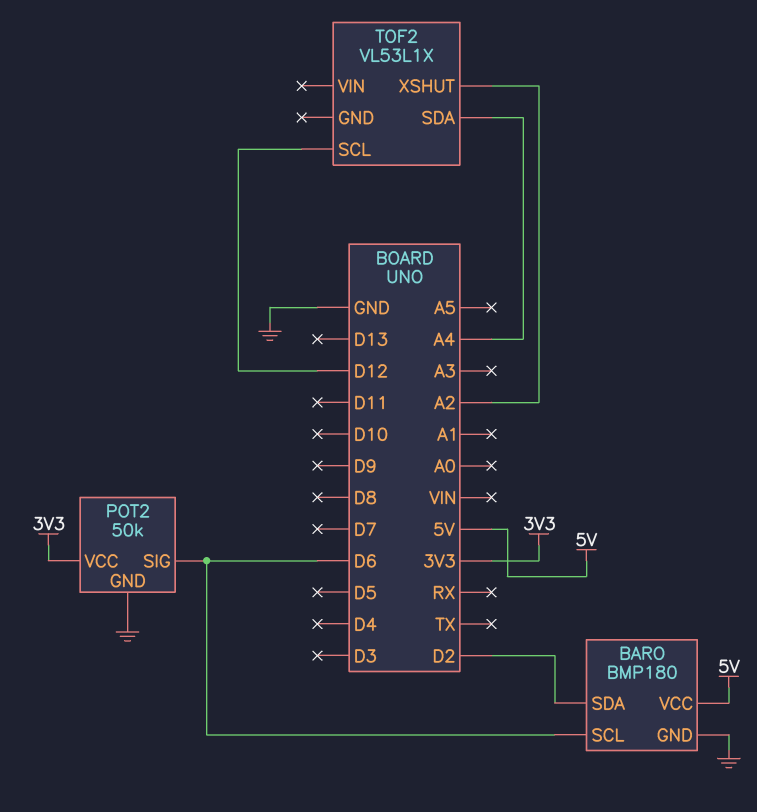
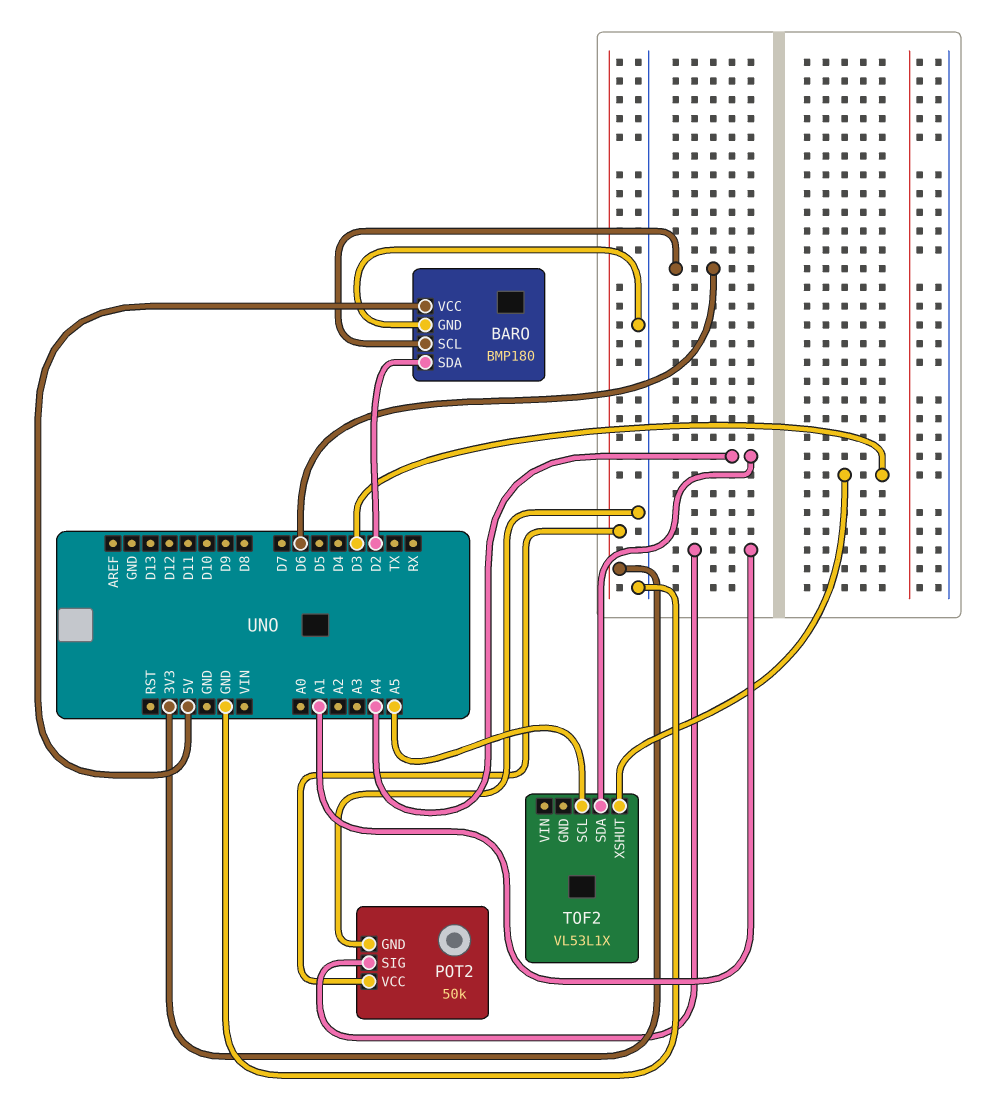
POT2 pin SIG: D6 -> A1
TOF2 pin SCL: D12 -> A5
TOF2 pin XSHUT: A2 -> D3

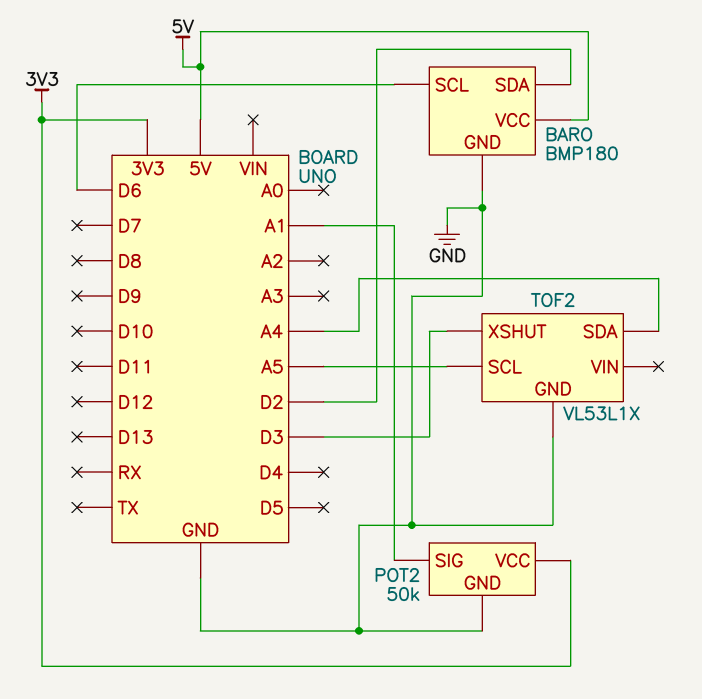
TOF2 pin GND: none -> GND

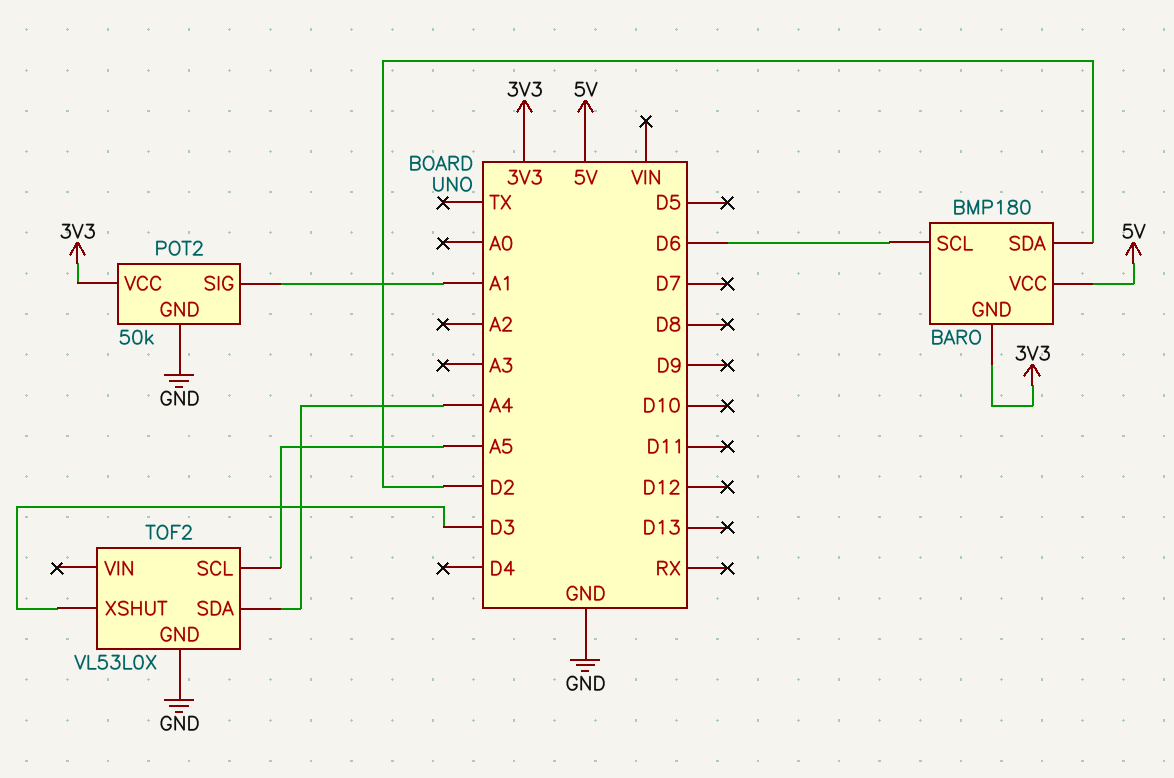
BARO pin GND: GND -> 3V3
TOF2: VL53L1X -> VL53L0X

